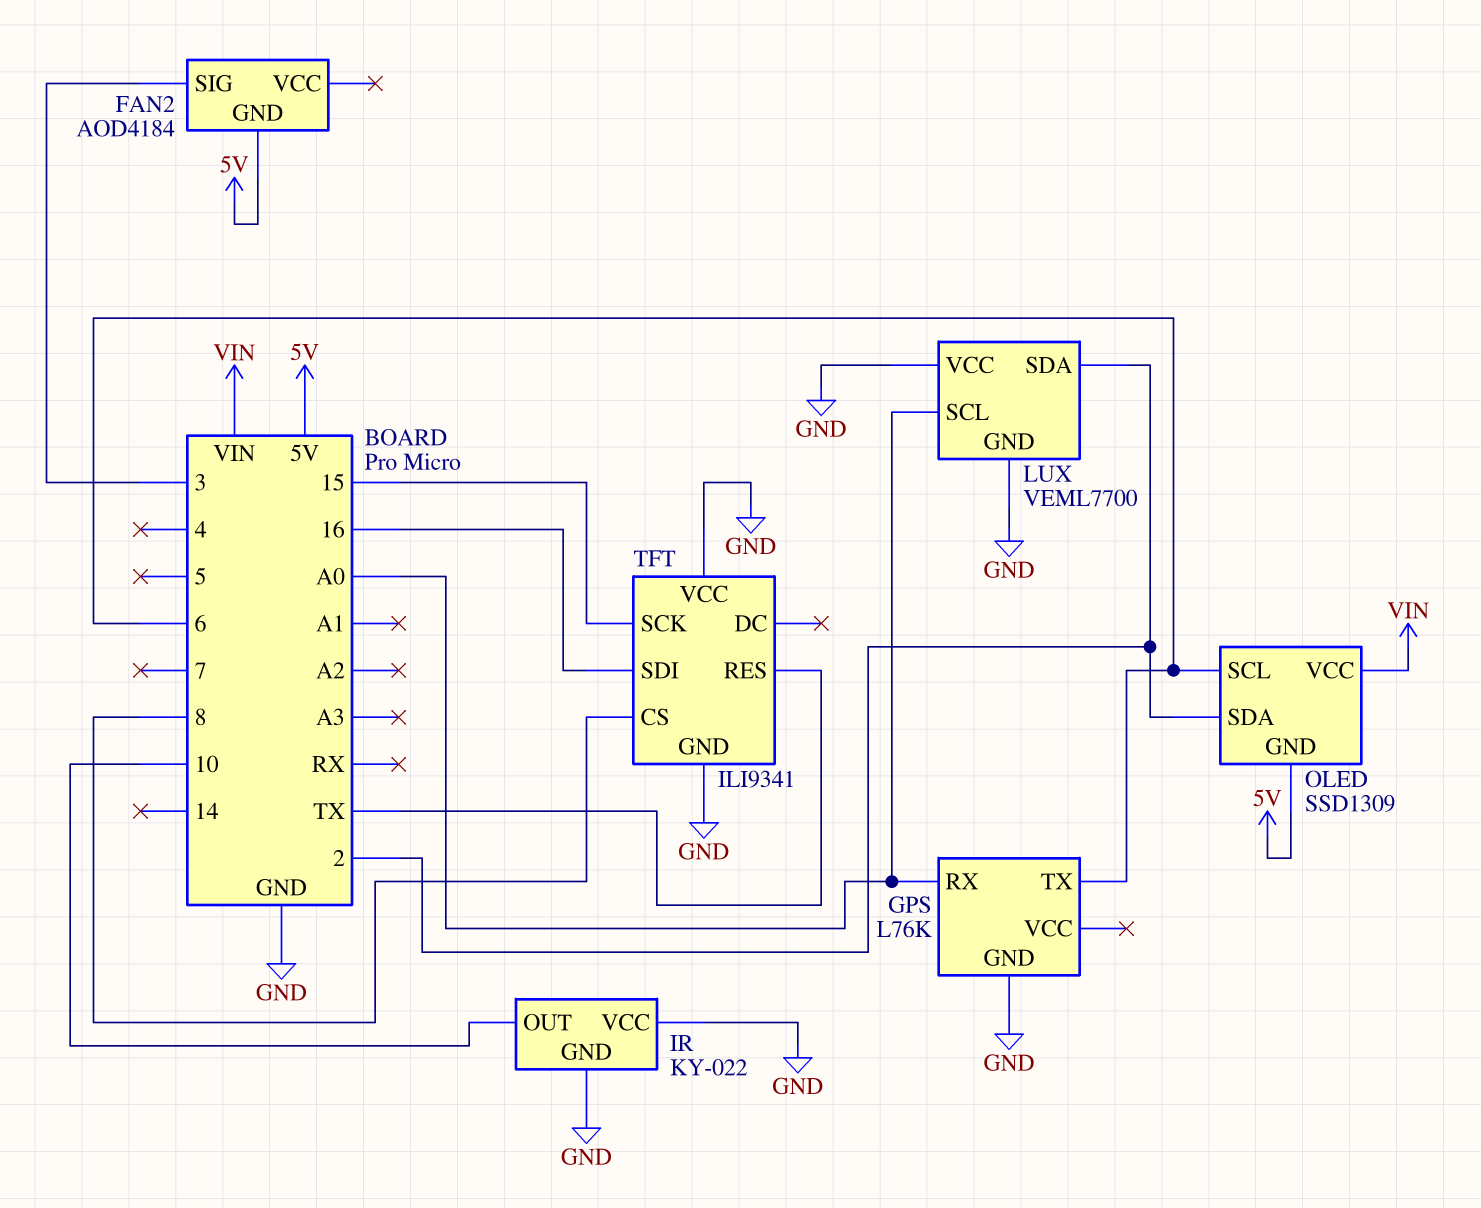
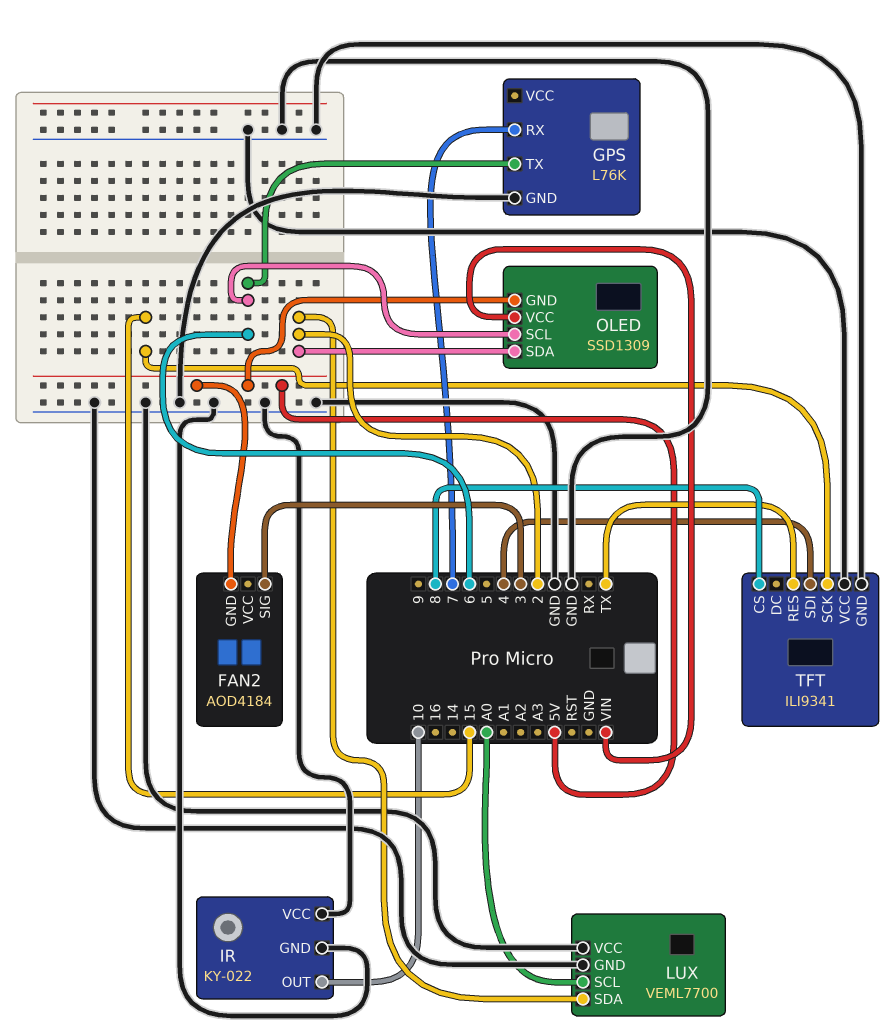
GPS pin RX: A0 -> 7
TFT pin SDI: 16 -> 4

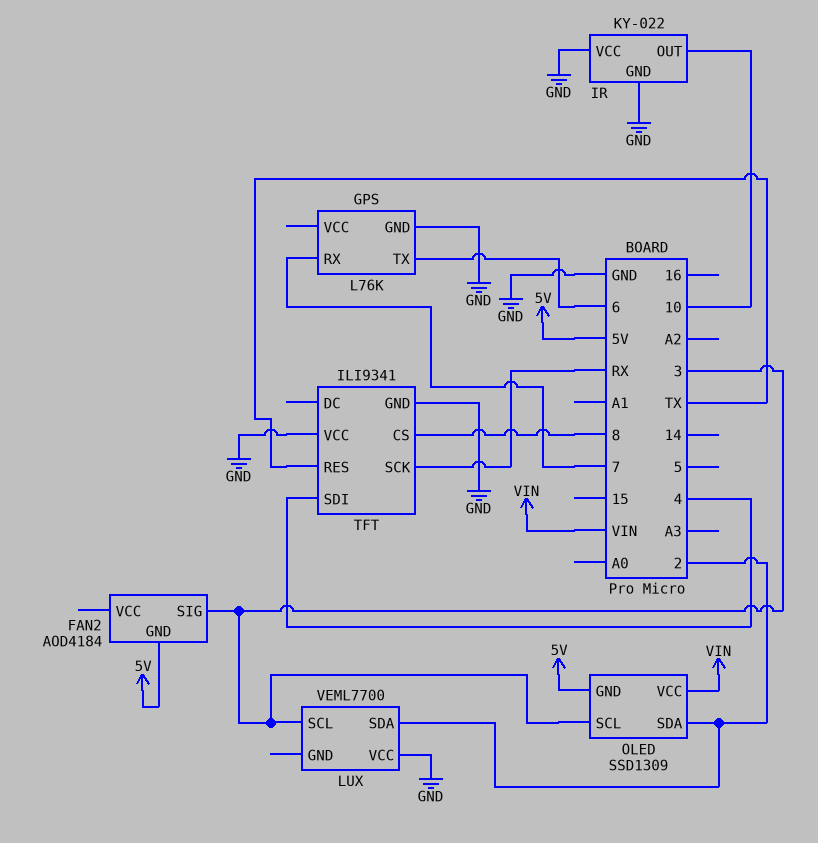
LUX pin GND: GND -> none
LUX pin SCL: A0 -> 3
OLED pin SCL: 6 -> 3
TFT pin SCK: 15 -> RX

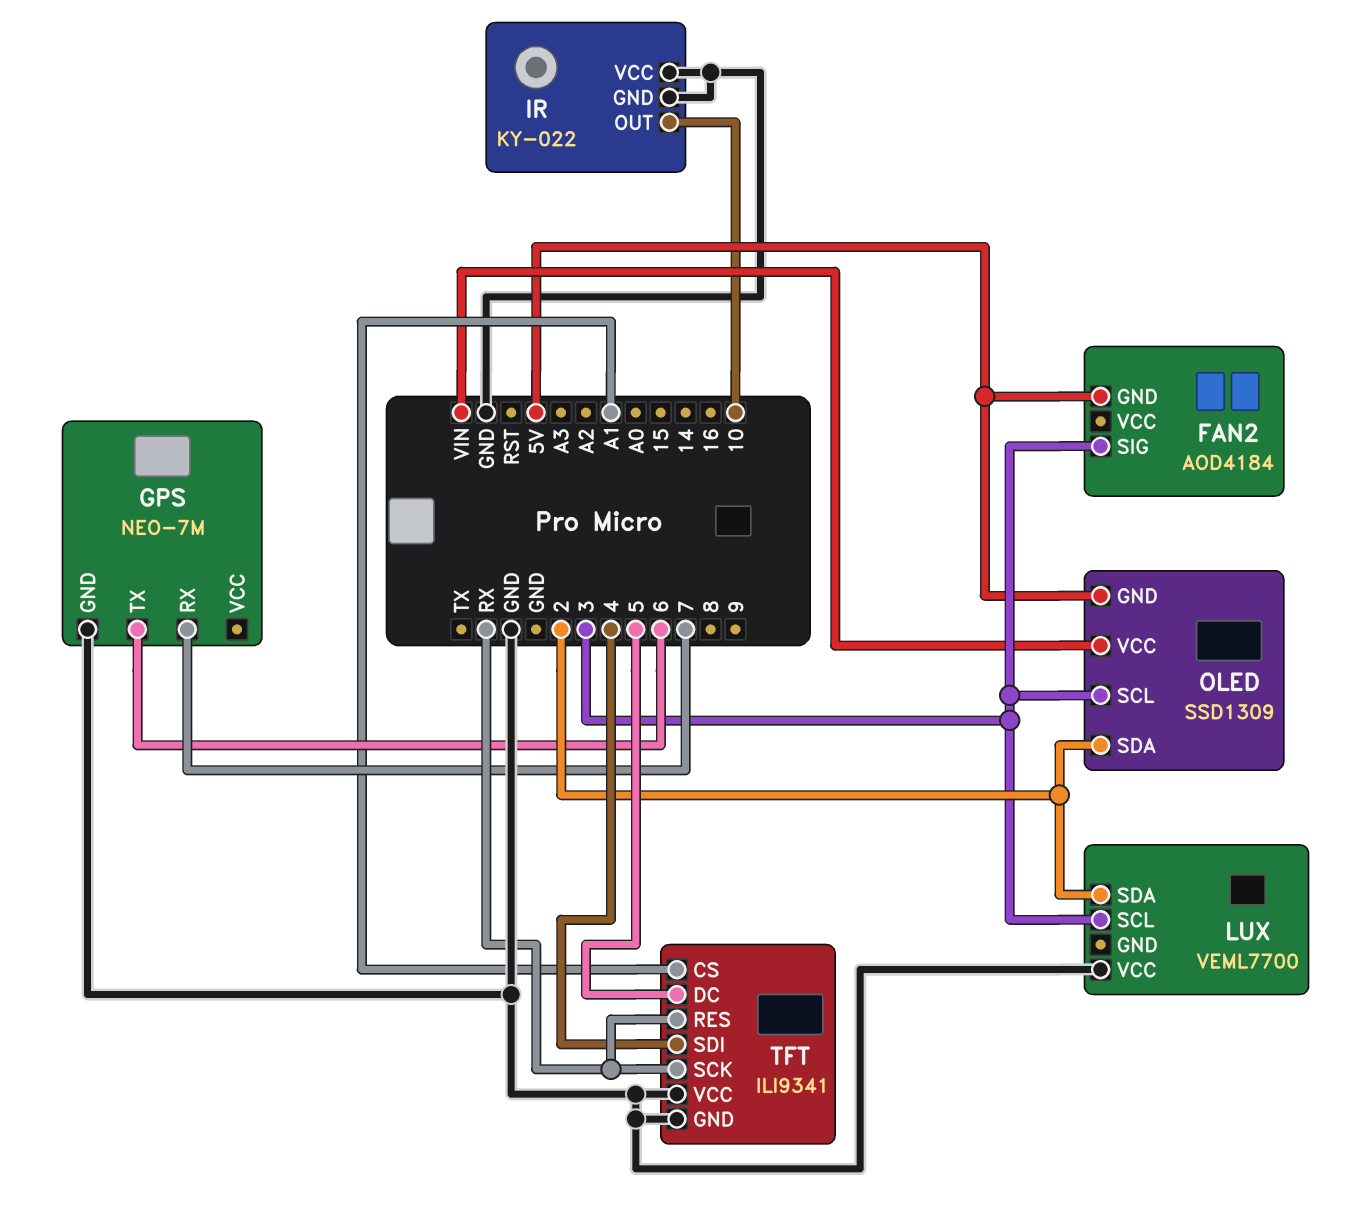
GPS: L76K -> NEO-7M
TFT pin CS: 8 -> A1
TFT pin DC: none -> 5
TFT pin RES: TX -> RX

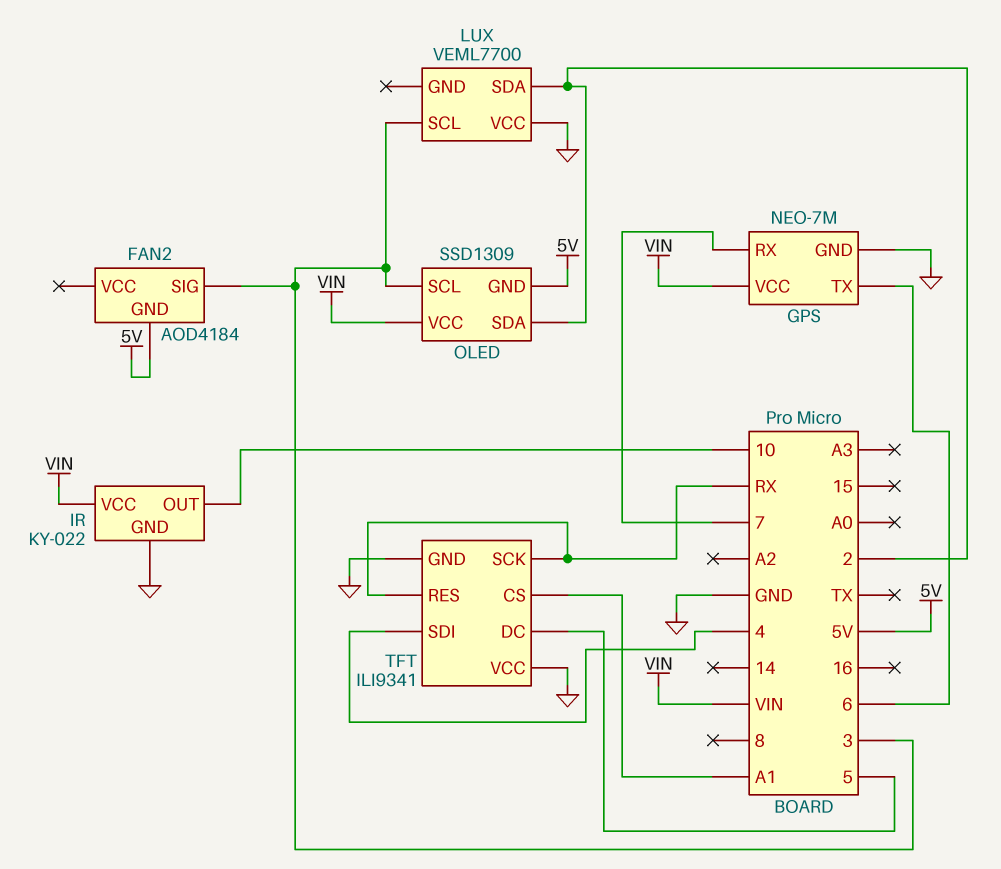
GPS pin VCC: none -> VIN
IR pin VCC: GND -> VIN

